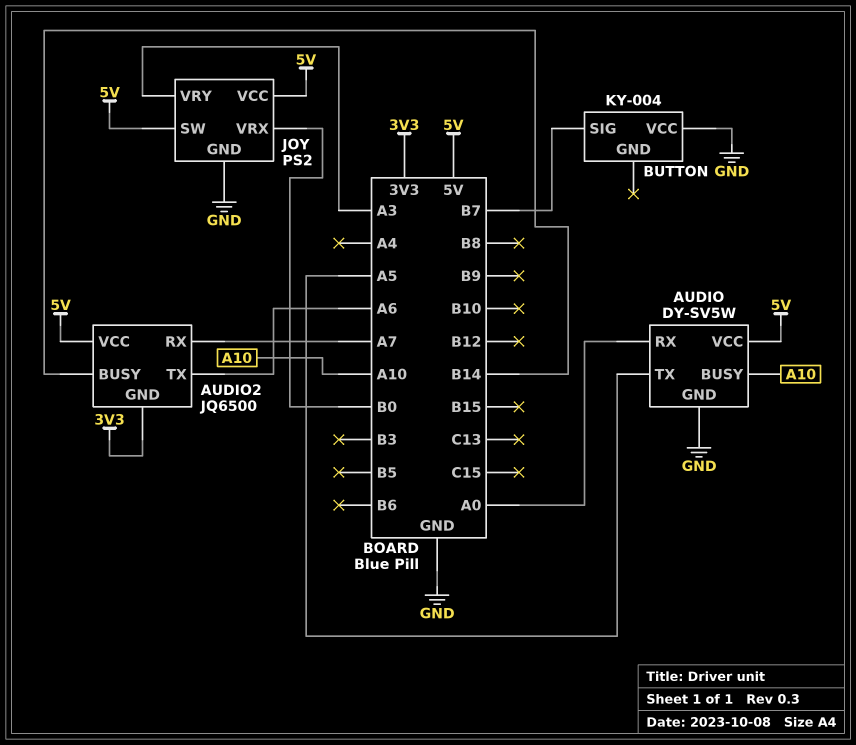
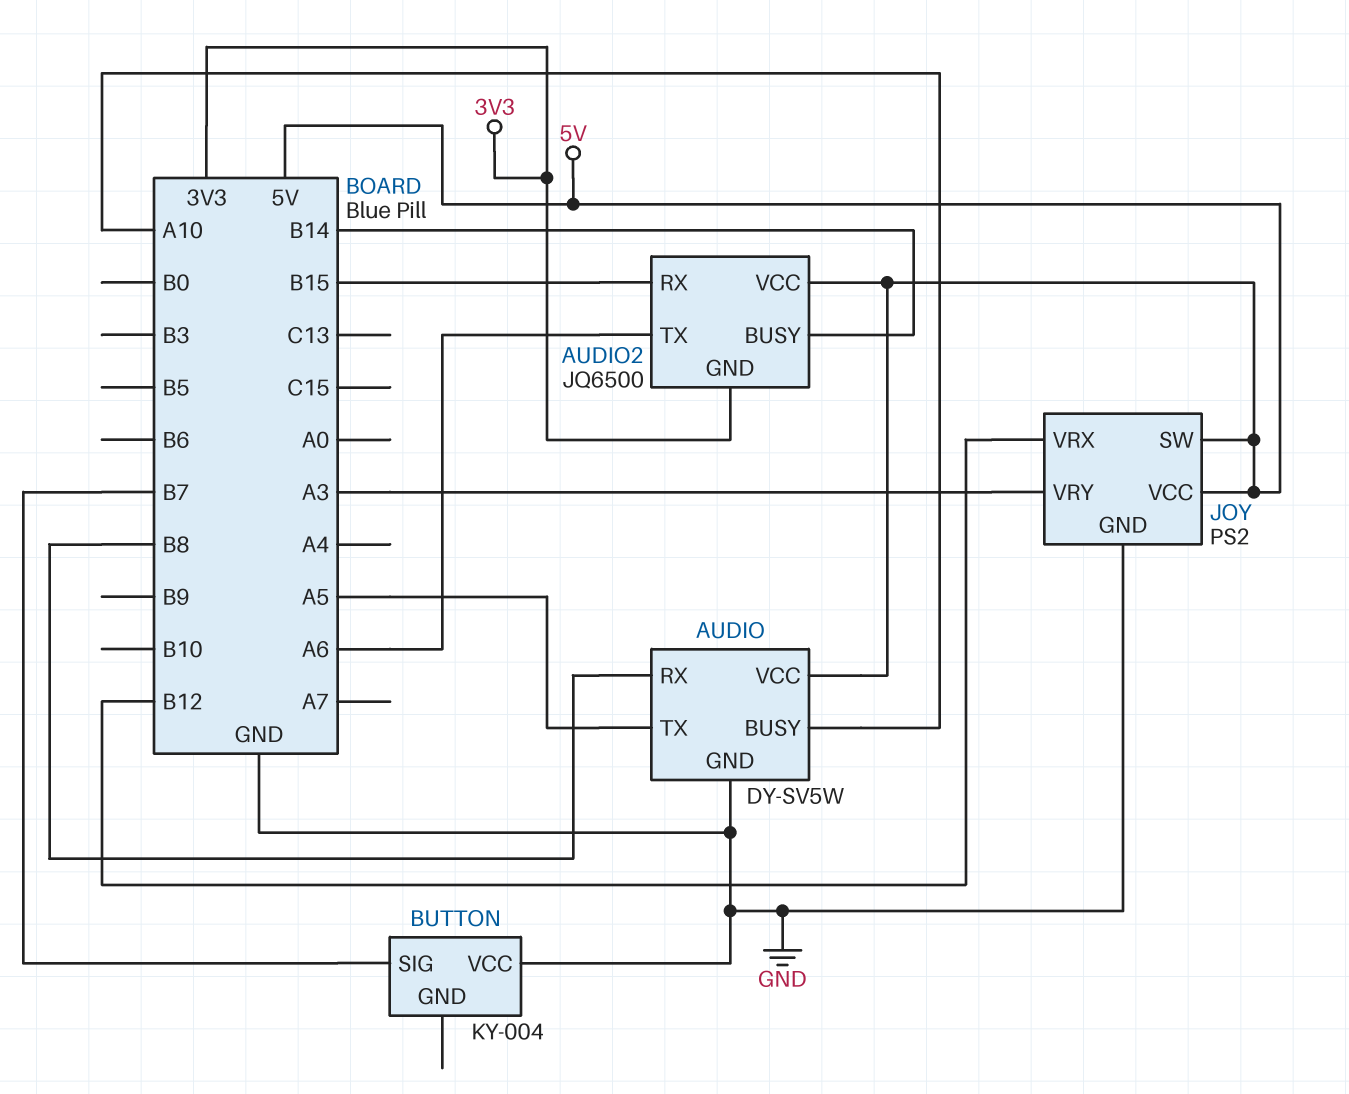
AUDIO pin RX: A0 -> B8
AUDIO2 pin RX: A7 -> B15
JOY pin VRX: B0 -> B12

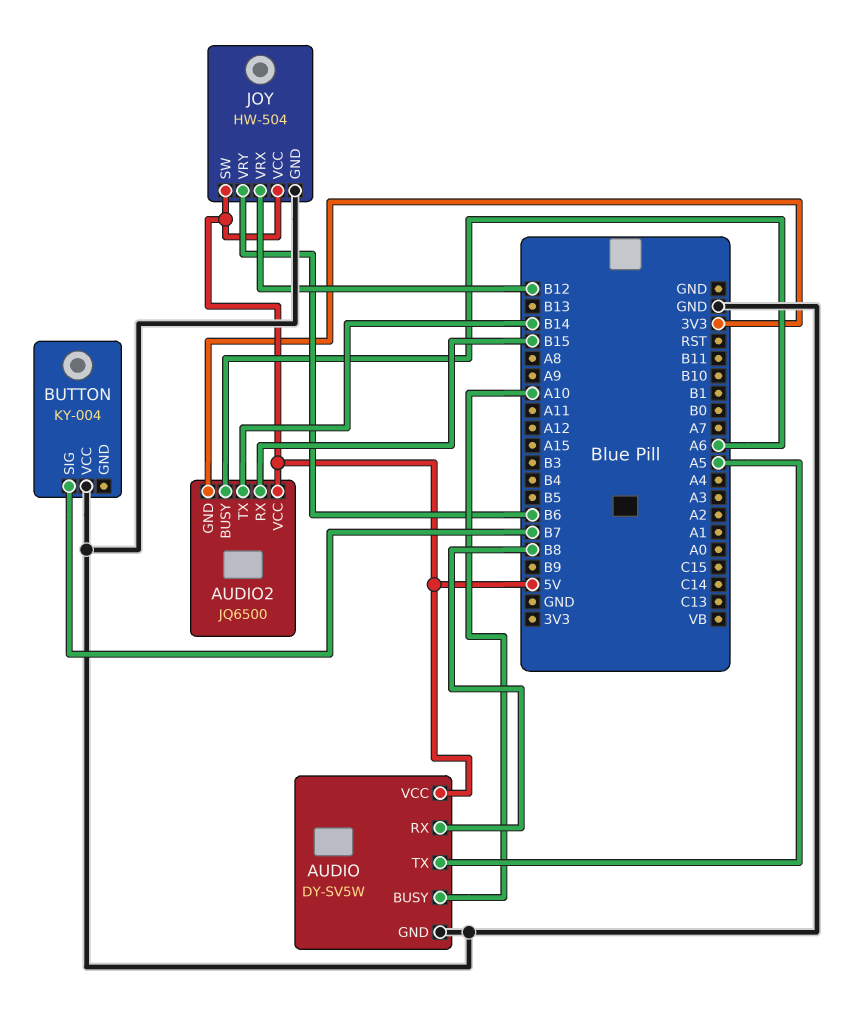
AUDIO2 pin BUSY: B14 -> A6
AUDIO2 pin TX: A6 -> B14
JOY: PS2 -> HW-504
JOY pin VRY: A3 -> B6

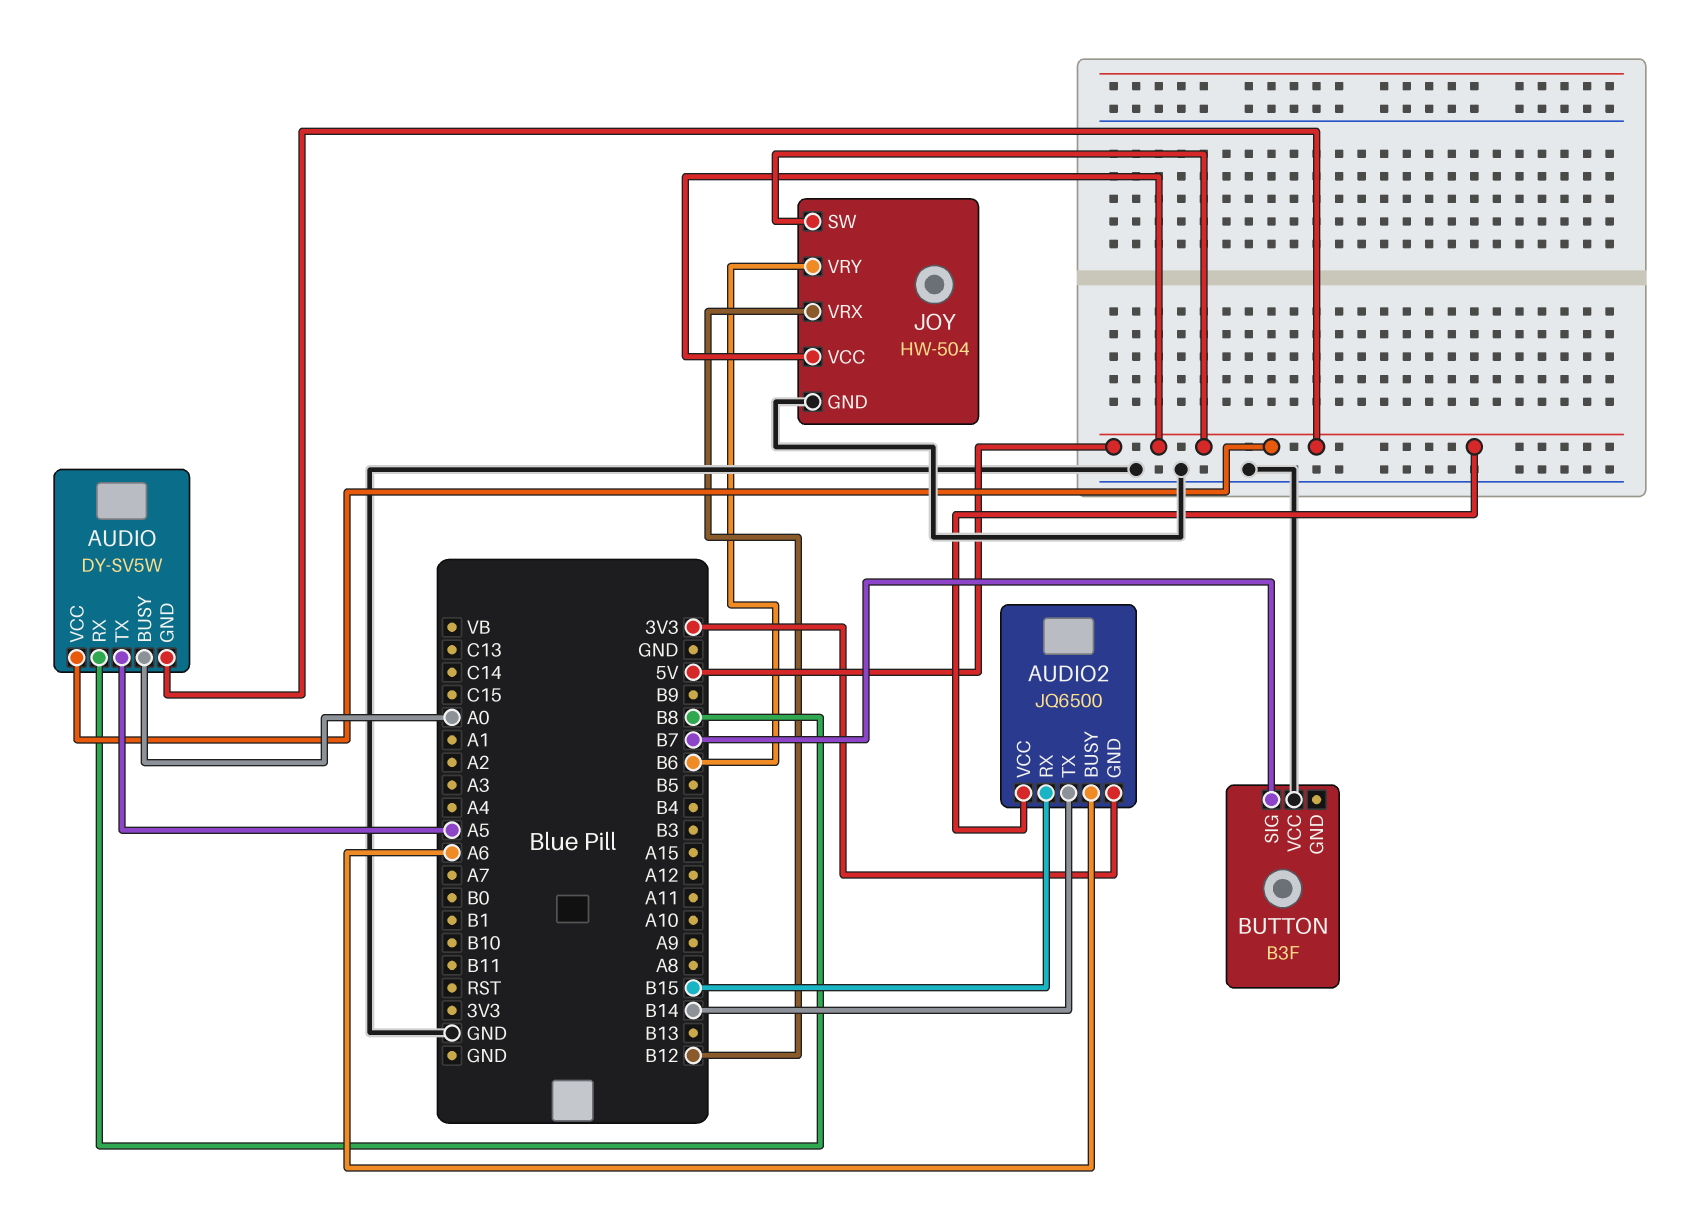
AUDIO pin BUSY: A10 -> A0
AUDIO pin GND: GND -> 5V
BUTTON: KY-004 -> B3F

